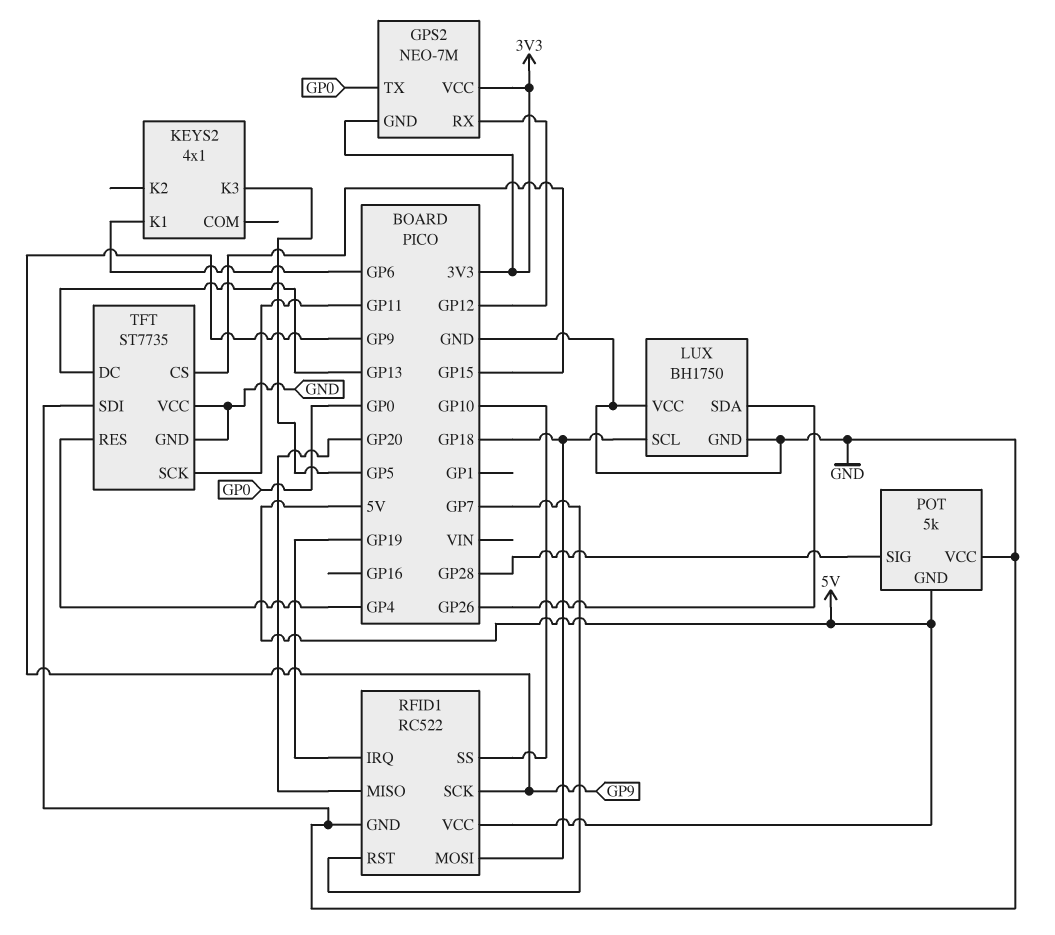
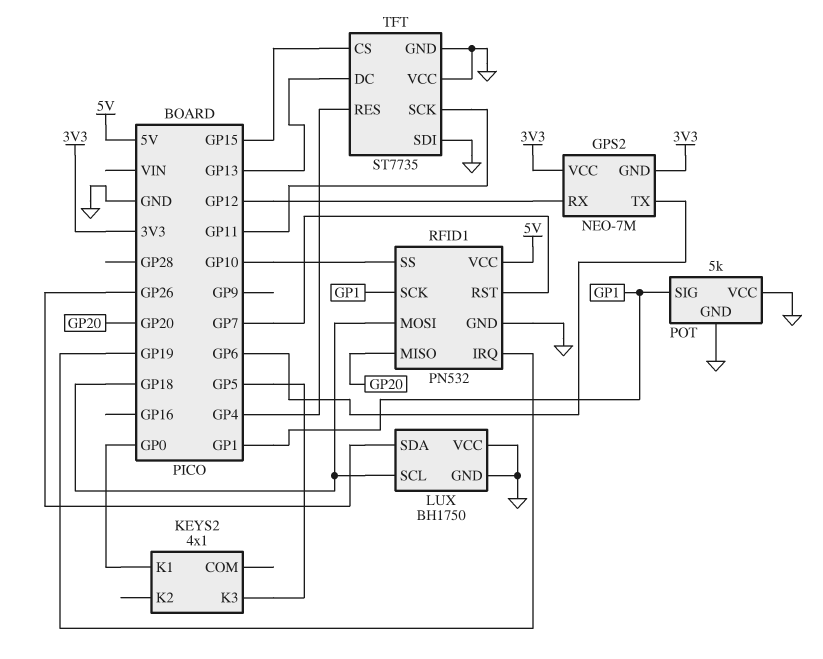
GPS2 pin TX: GP0 -> GP6
KEYS2 pin K1: GP6 -> GP0
POT pin GND: 5V -> GND
POT pin SIG: GP28 -> GP1
RFID1: RC522 -> PN532
RFID1 pin SCK: GP9 -> GP1

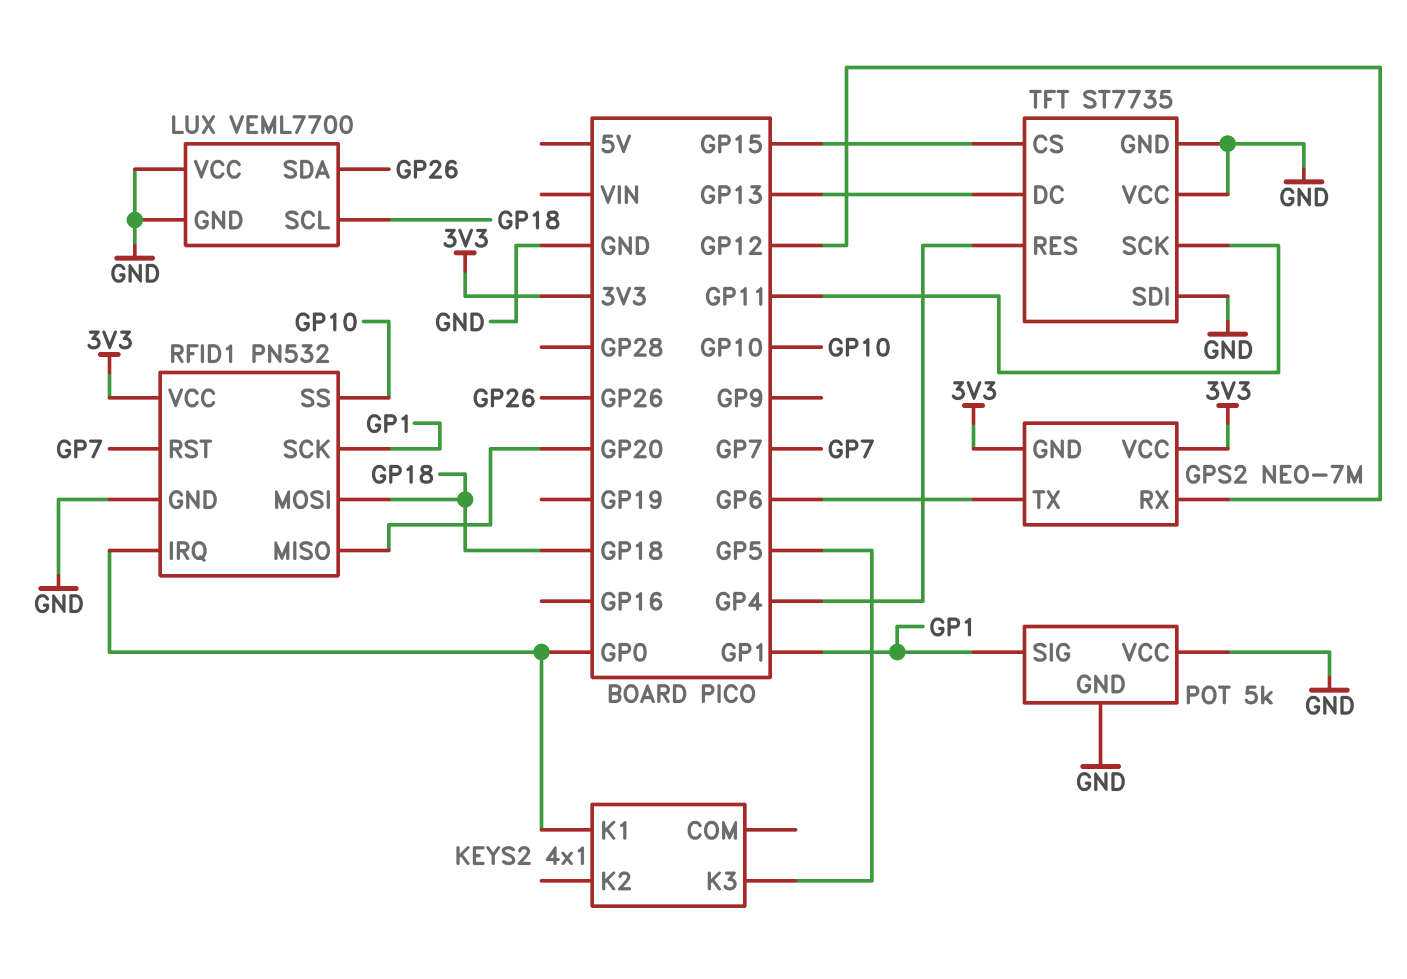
LUX: BH1750 -> VEML7700
RFID1 pin IRQ: GP19 -> GP0
RFID1 pin VCC: 5V -> 3V3

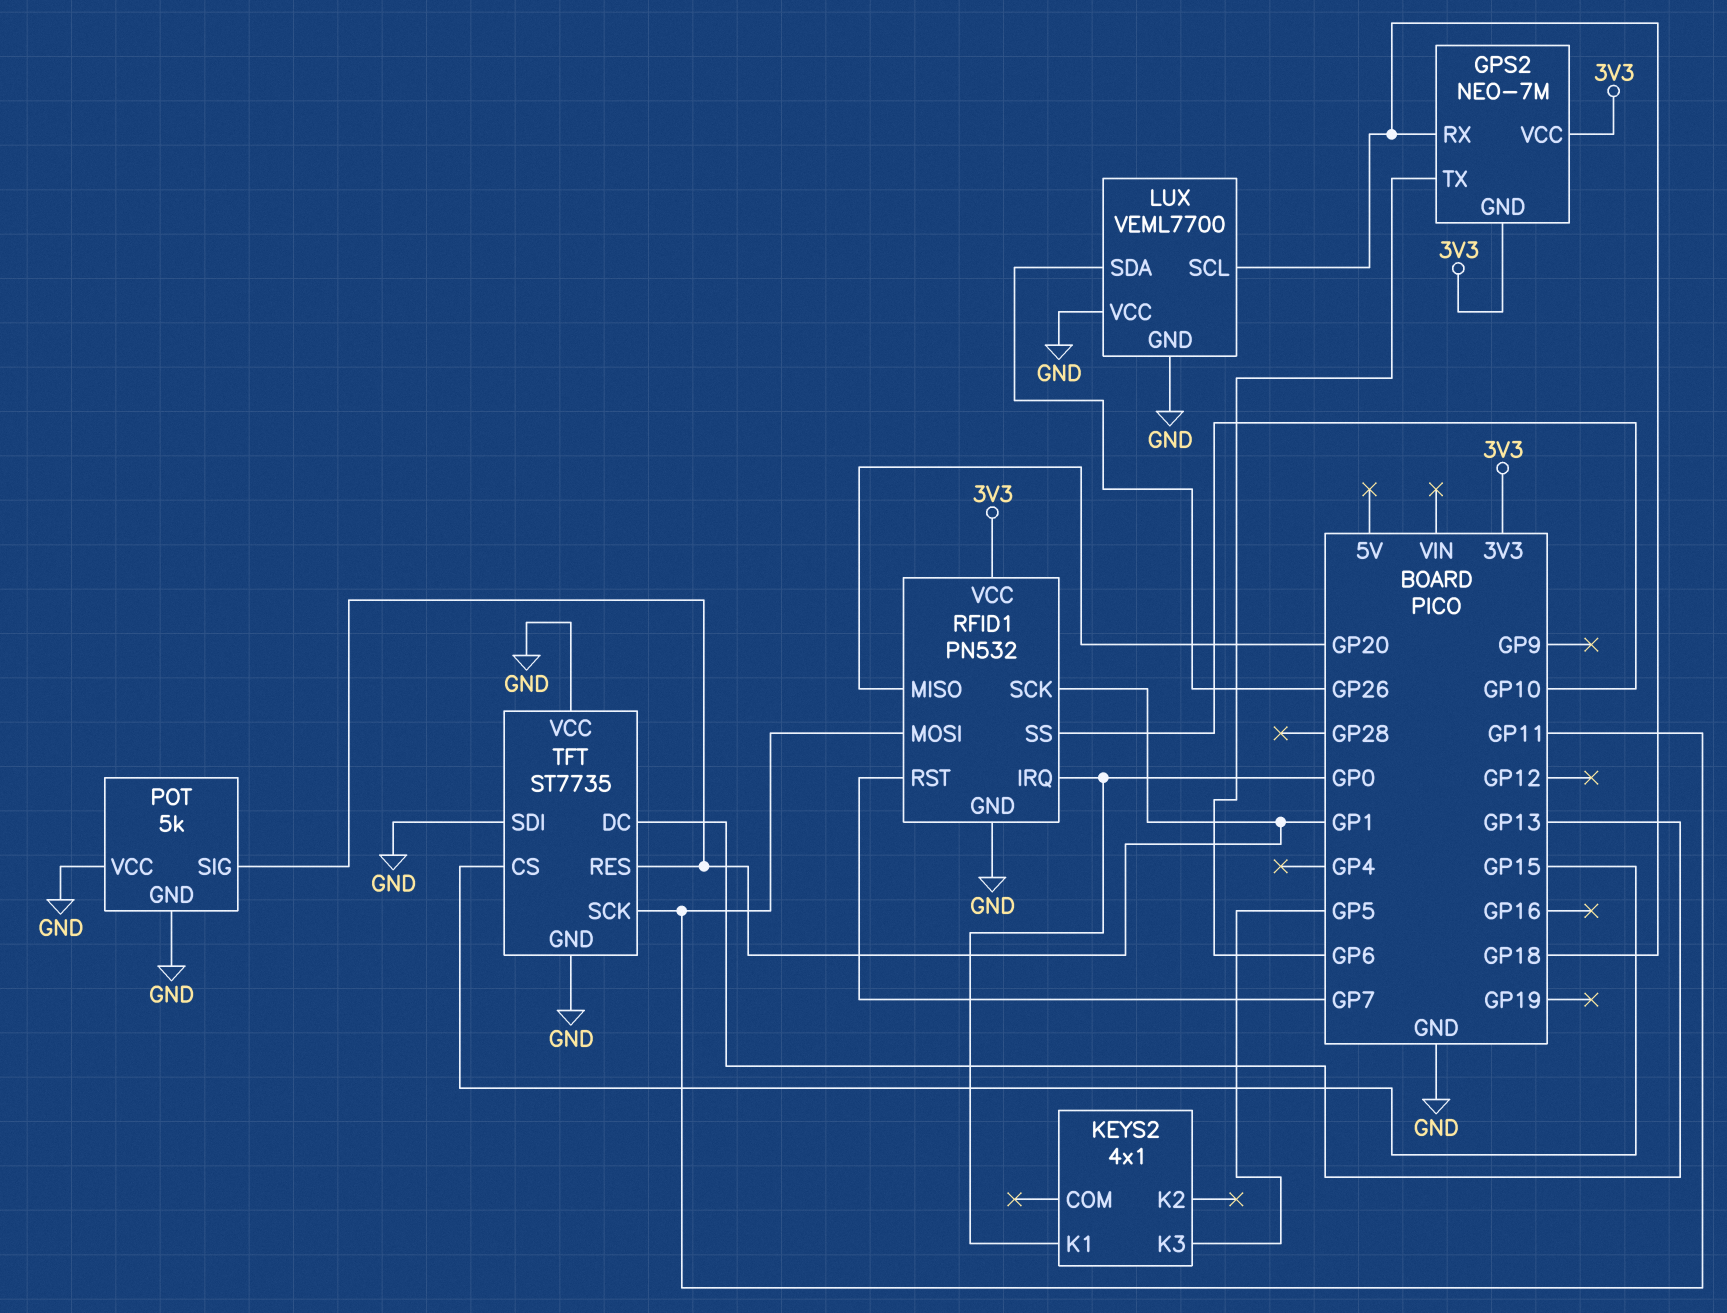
GPS2 pin RX: GP12 -> GP18
RFID1 pin MOSI: GP18 -> GP11
TFT pin RES: GP4 -> GP1

